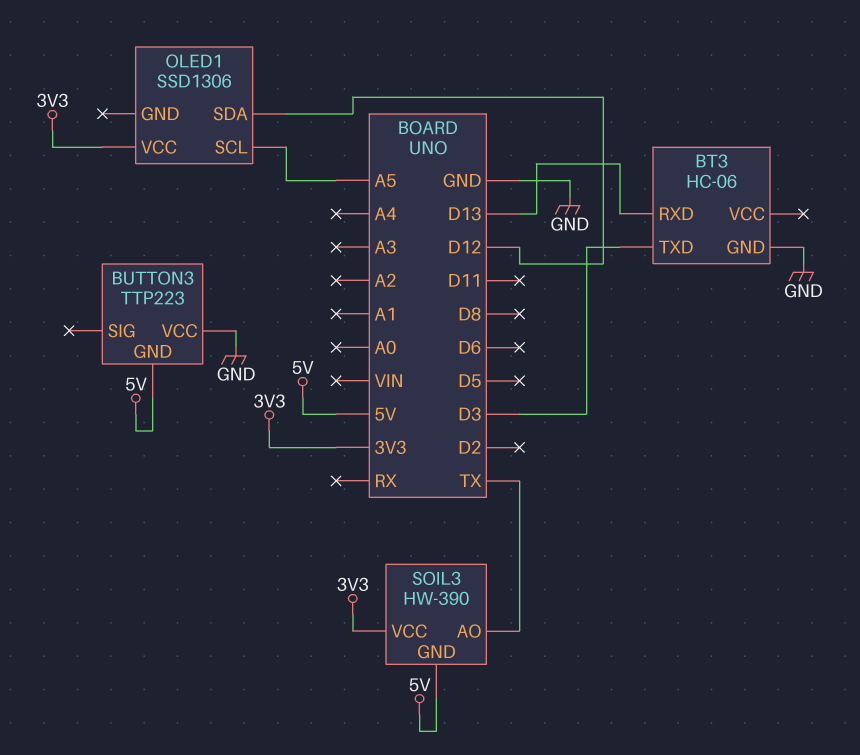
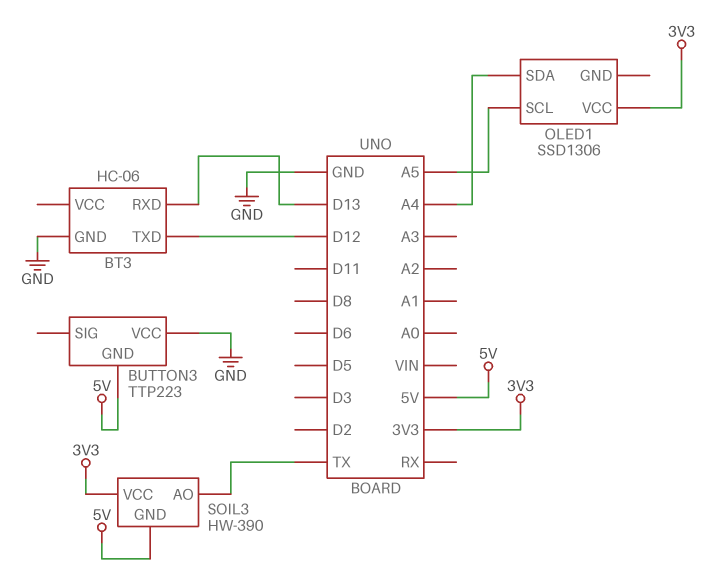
BT3 pin TXD: D3 -> D12
OLED1 pin SDA: D12 -> A4

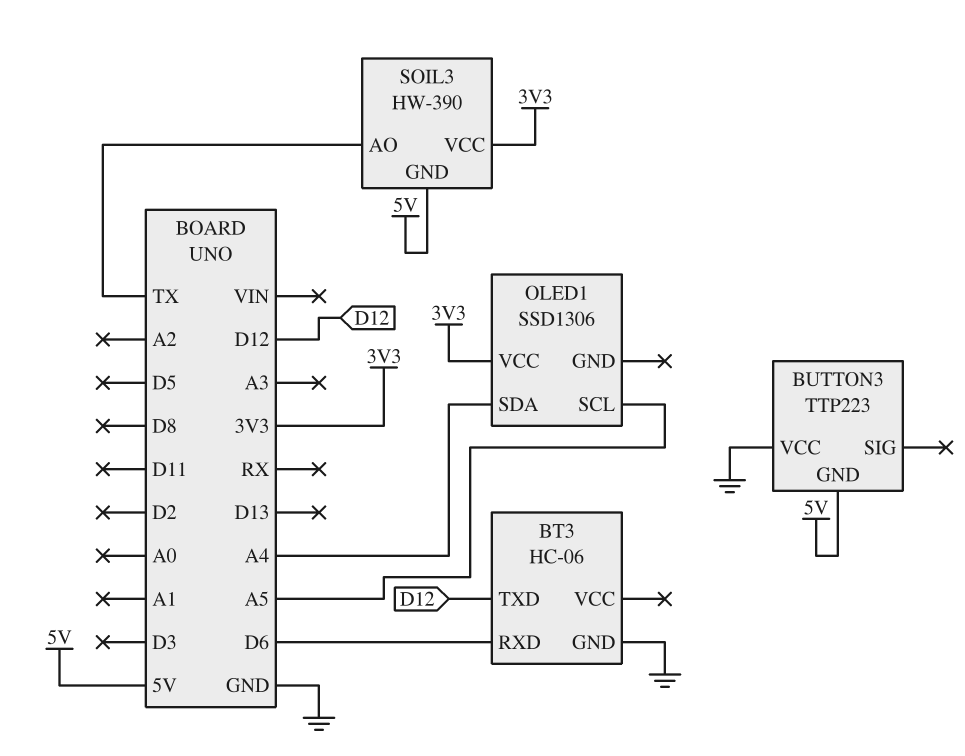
BT3 pin RXD: D13 -> D6

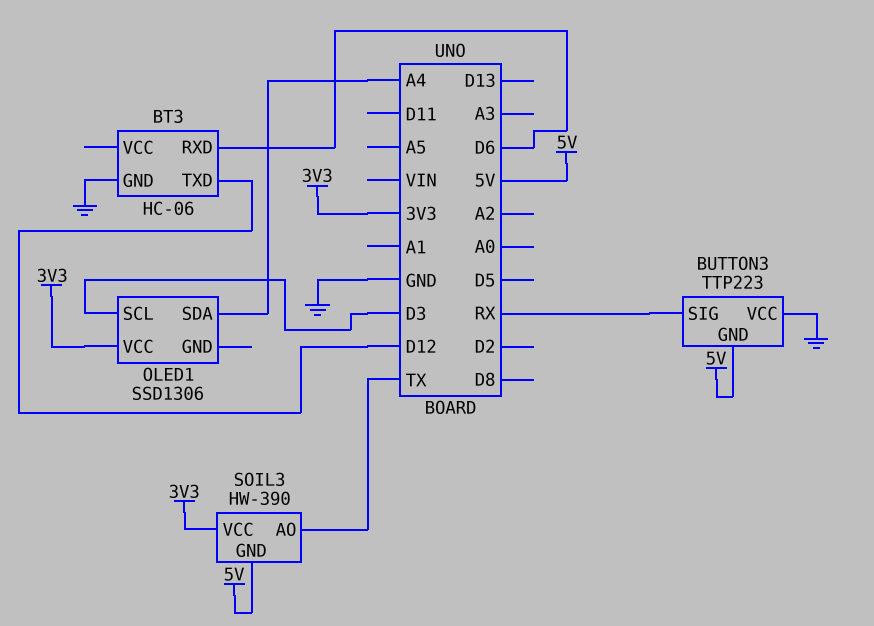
BUTTON3 pin SIG: none -> RX
OLED1 pin SCL: A5 -> D3

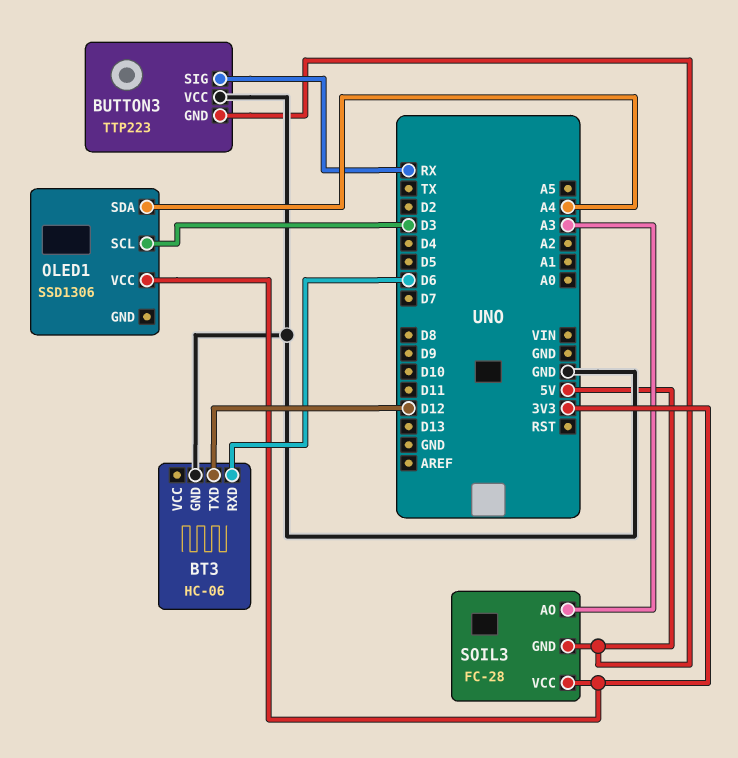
SOIL3: HW-390 -> FC-28
SOIL3 pin AO: TX -> A3

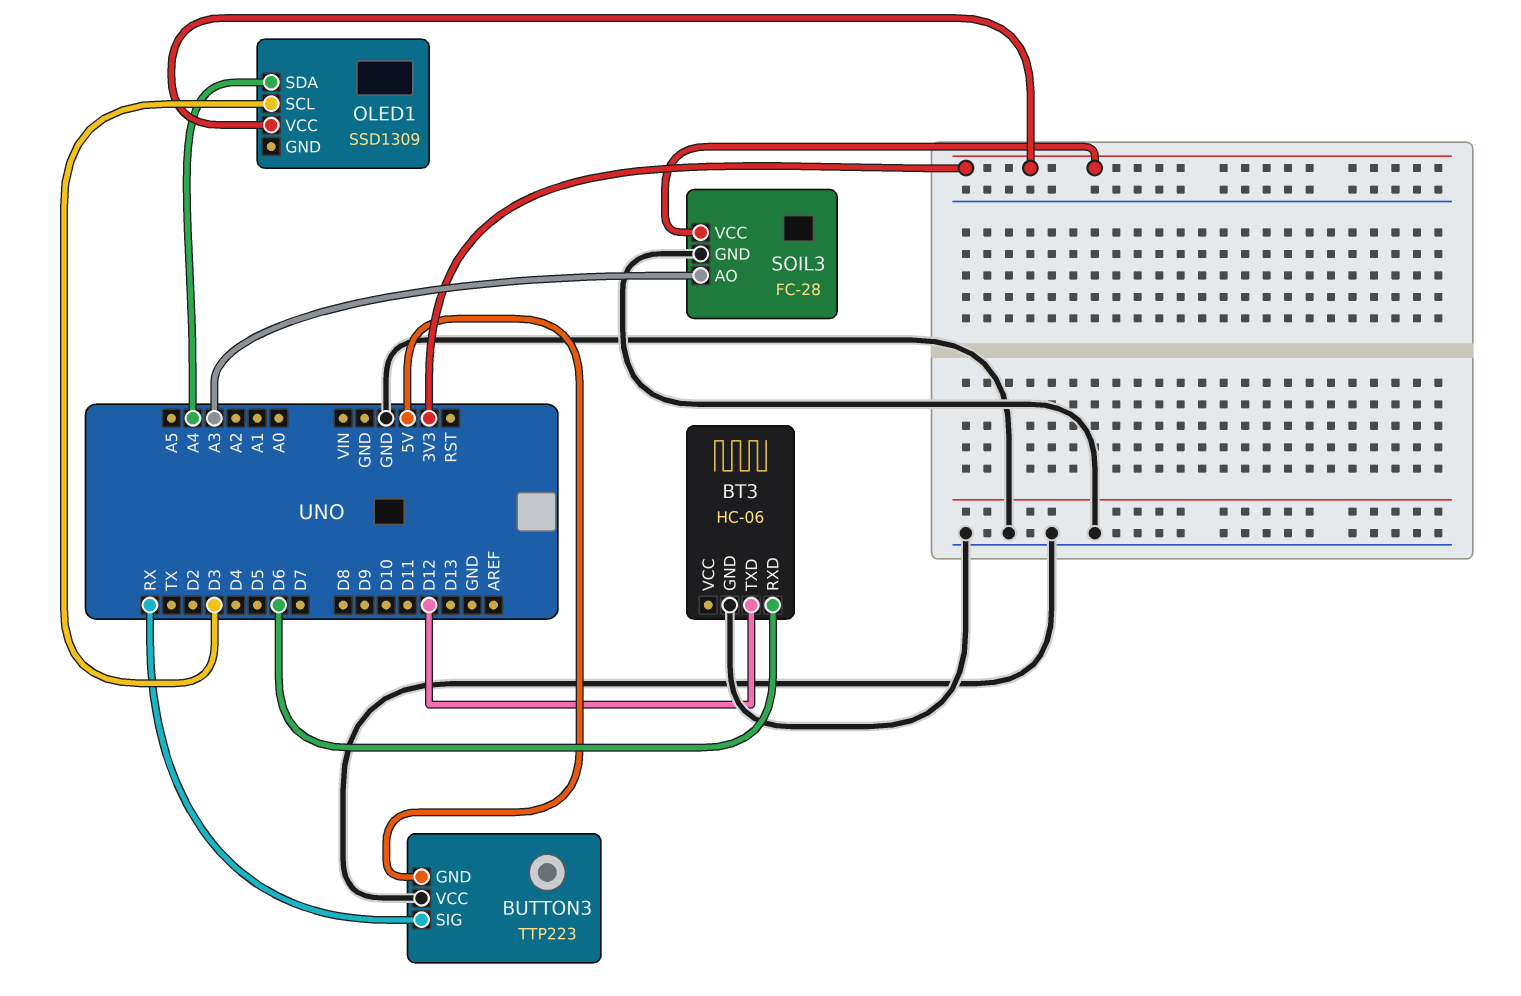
OLED1: SSD1306 -> SSD1309
SOIL3 pin GND: 5V -> GND

